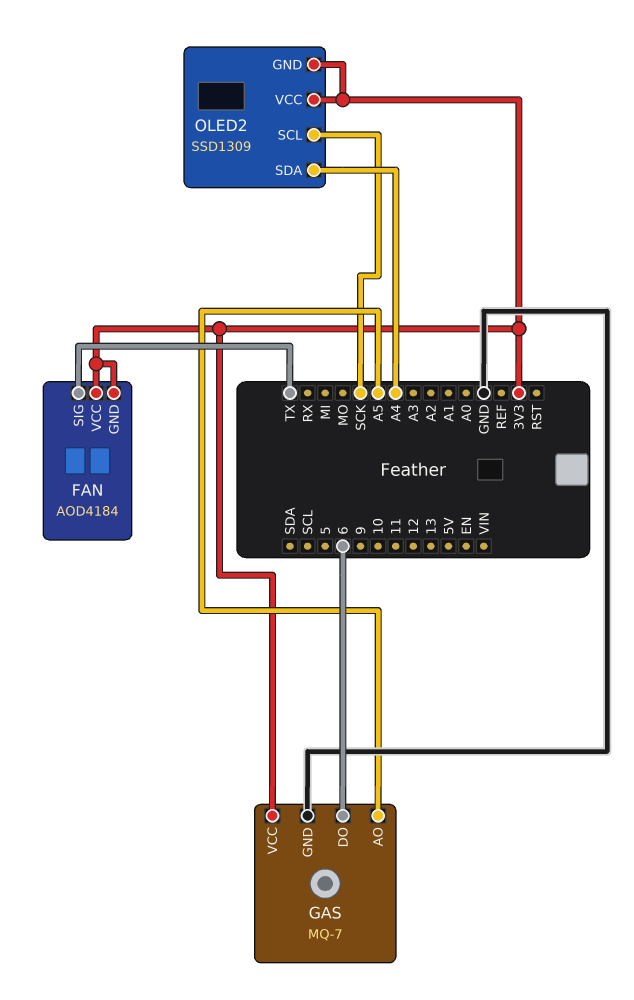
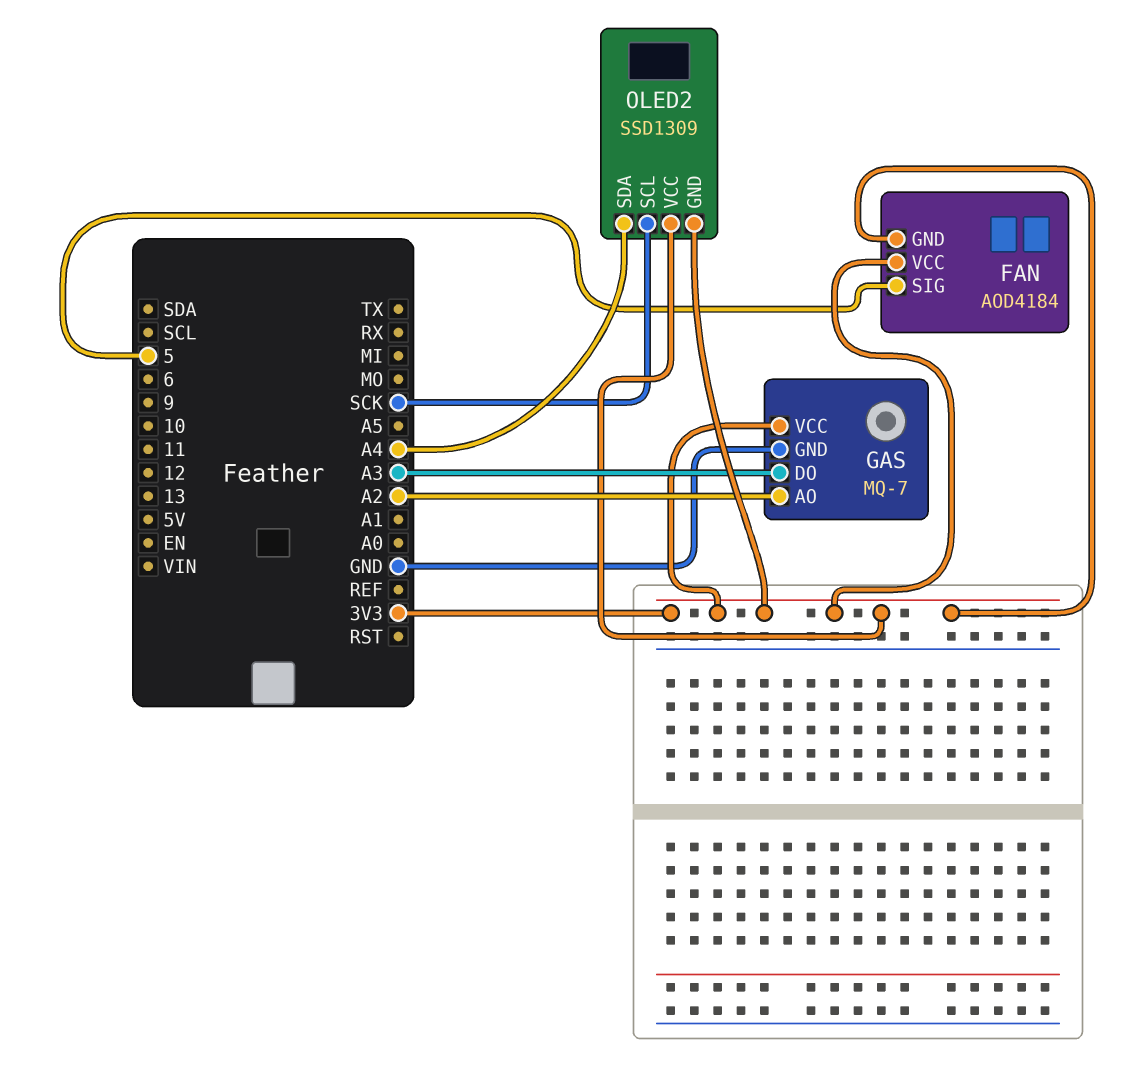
FAN pin SIG: TX -> 5
GAS pin AO: A5 -> A2
GAS pin DO: 6 -> A3

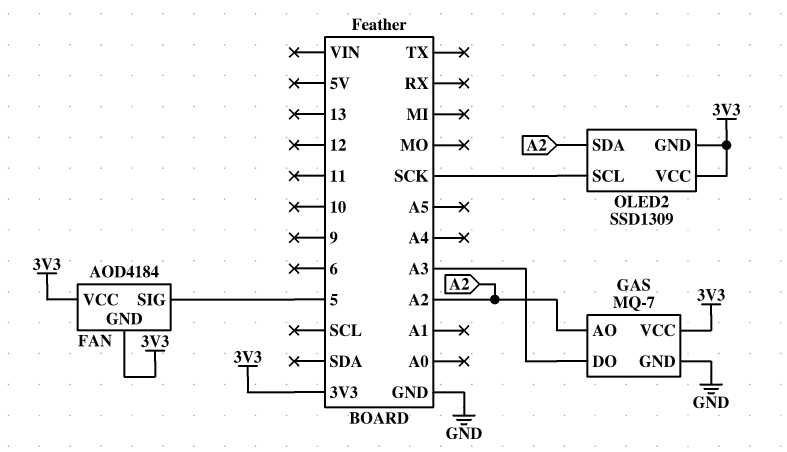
OLED2 pin SDA: A4 -> A2

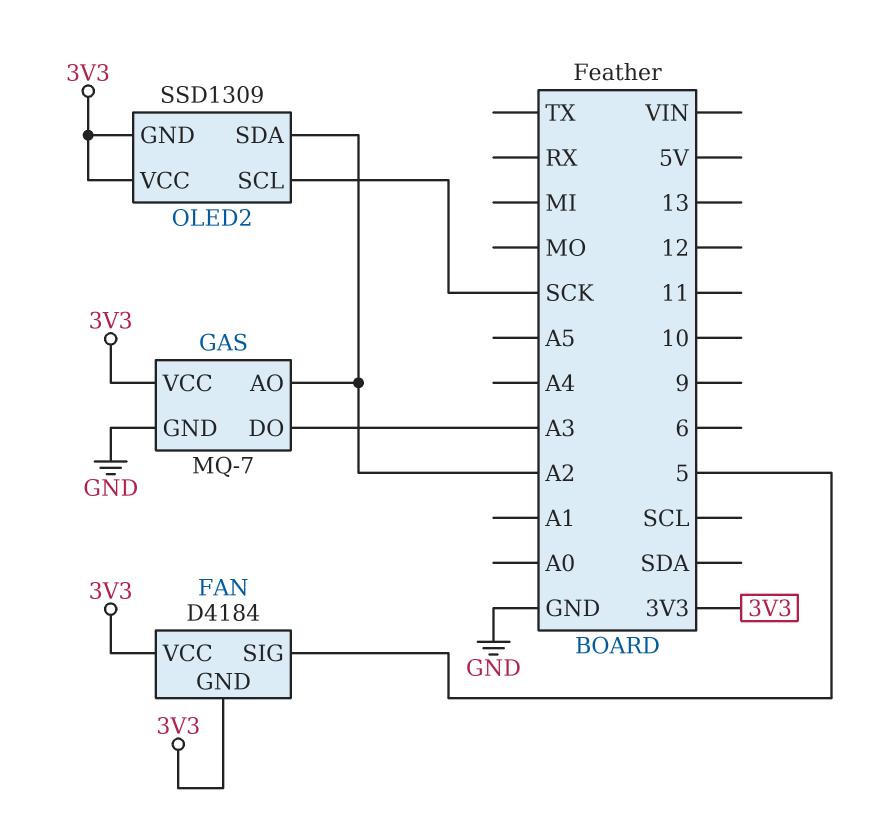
FAN: AOD4184 -> D4184

